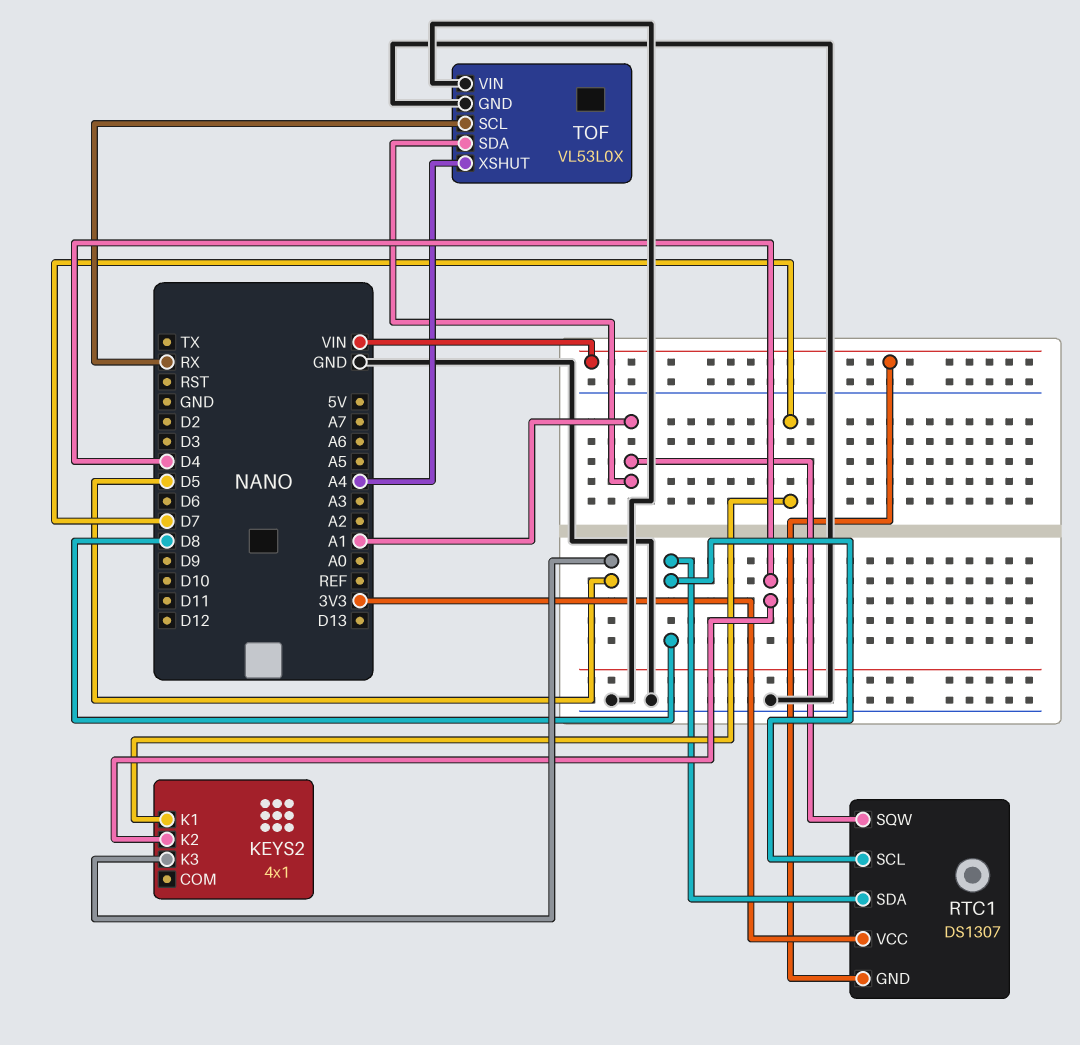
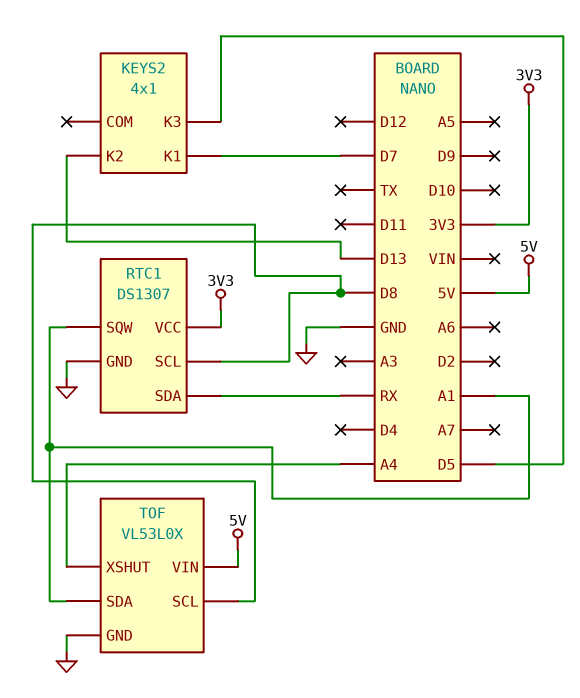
KEYS2 pin K2: D4 -> D13
RTC1 pin GND: VIN -> GND
RTC1 pin SDA: D8 -> RX
TOF pin SCL: RX -> D8
TOF pin VIN: GND -> 5V

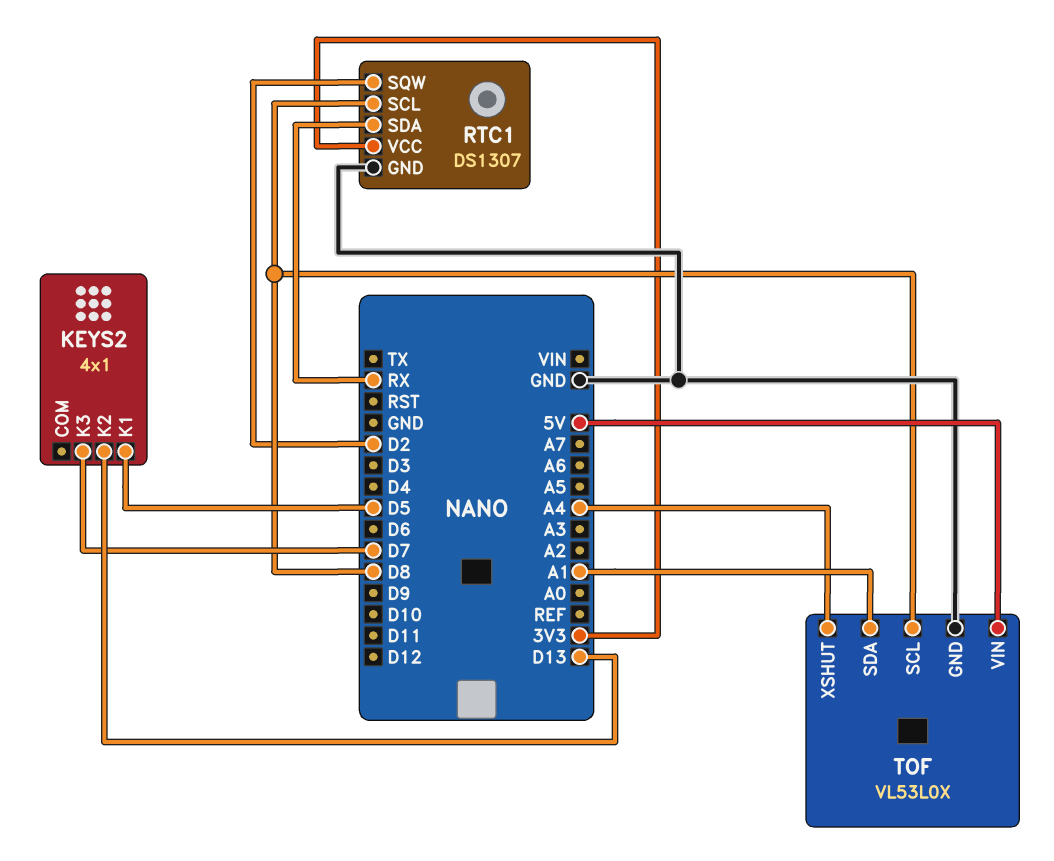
KEYS2 pin K1: D7 -> D5
KEYS2 pin K3: D5 -> D7
RTC1 pin SQW: A1 -> D2

